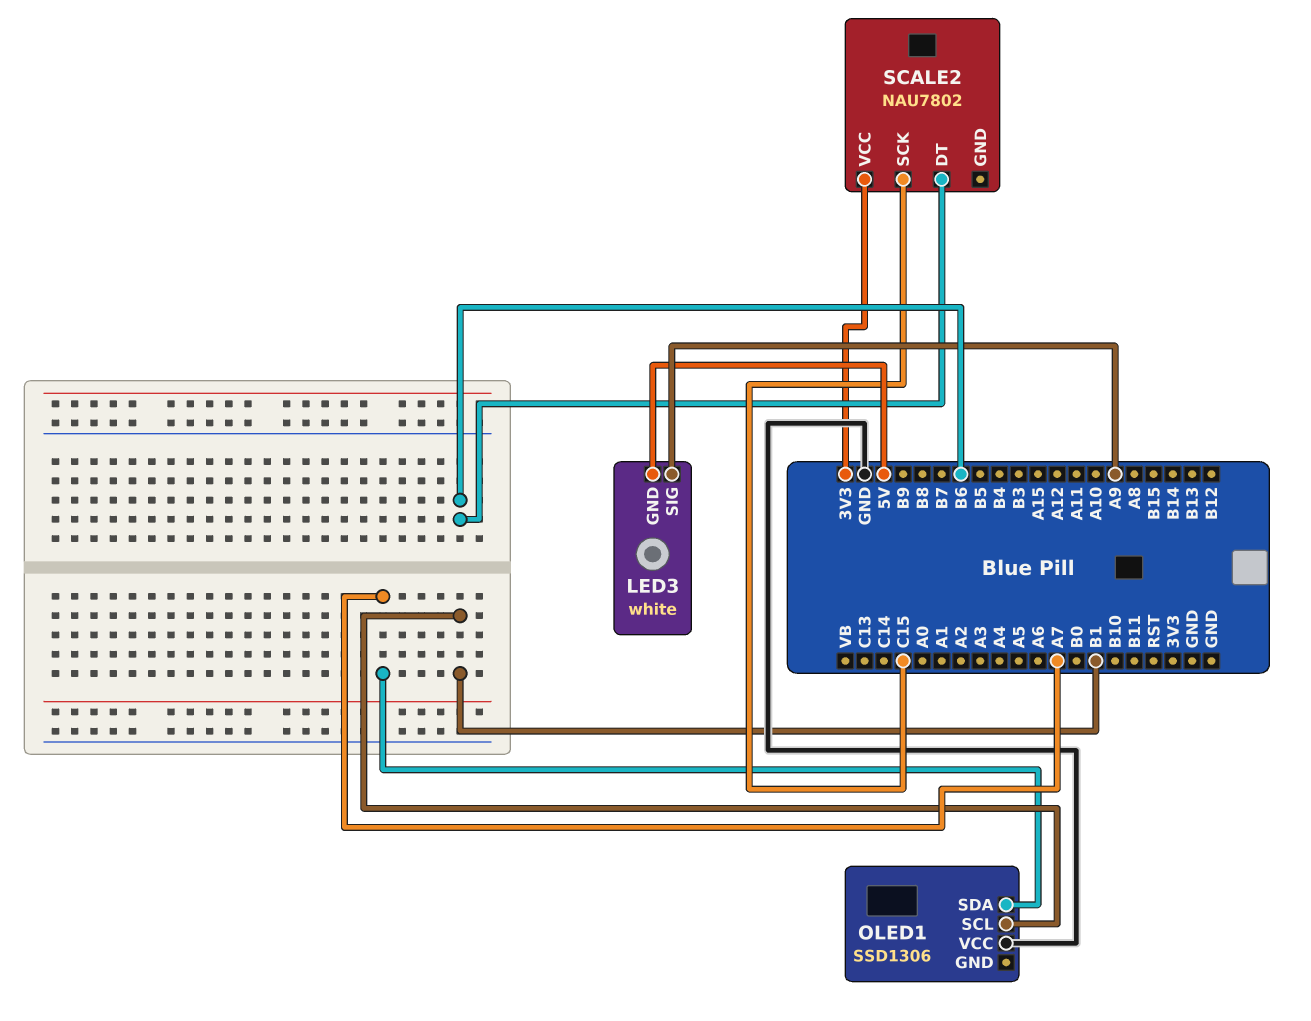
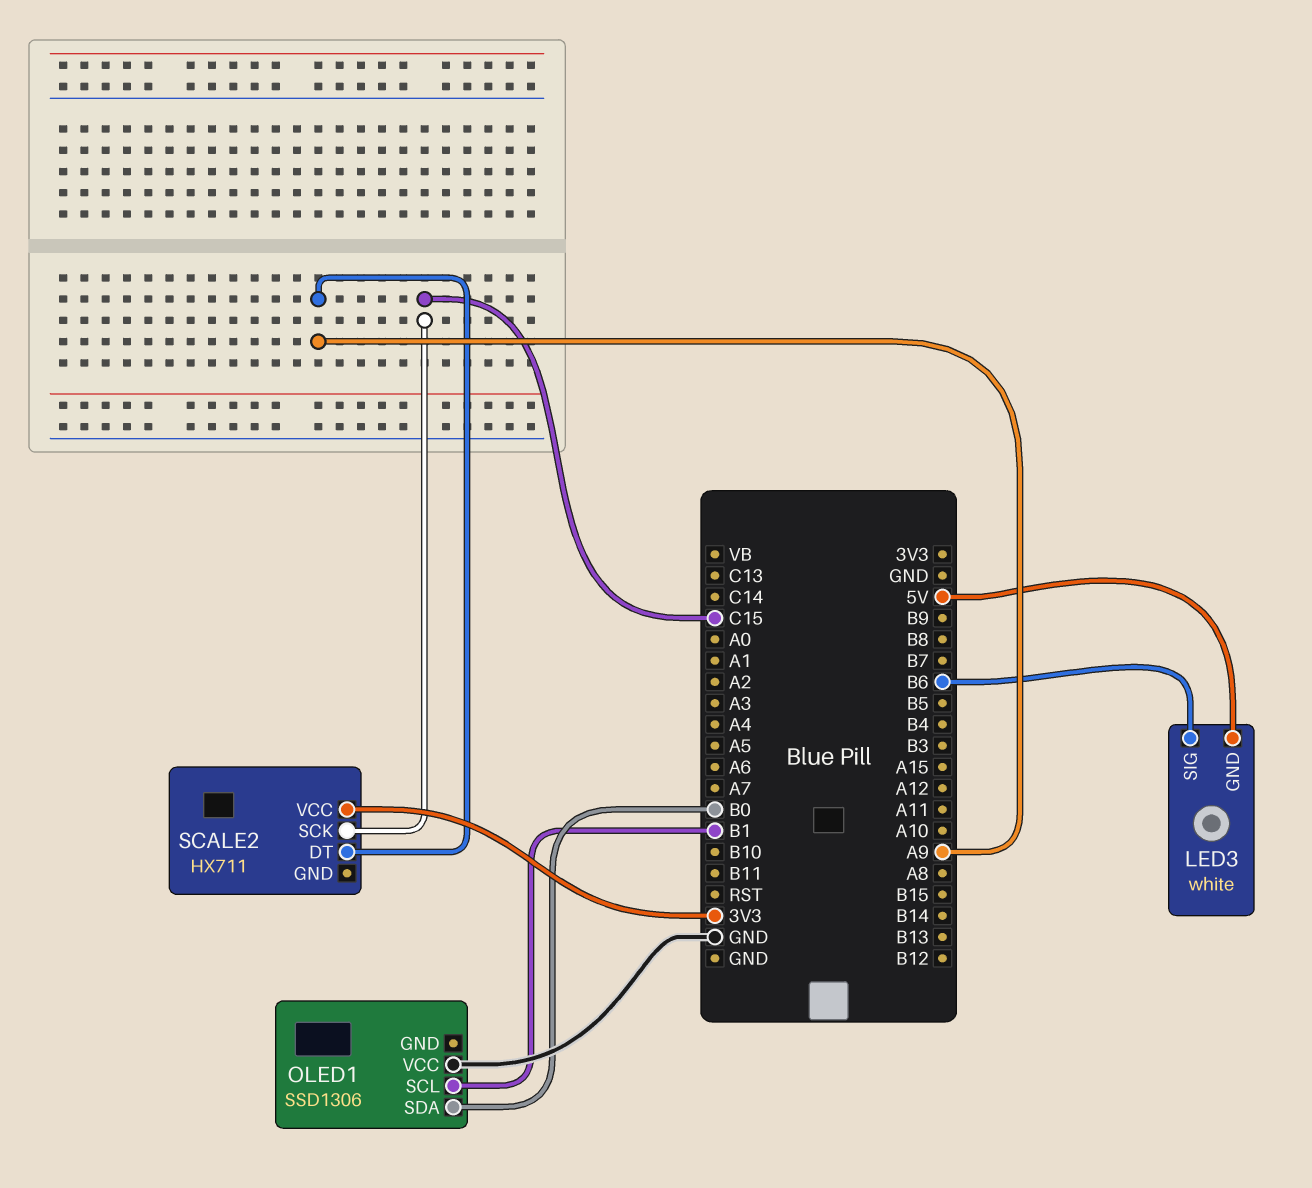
LED3 pin SIG: A9 -> B6
OLED1 pin SDA: A7 -> B0
SCALE2: NAU7802 -> HX711
SCALE2 pin DT: B6 -> A9

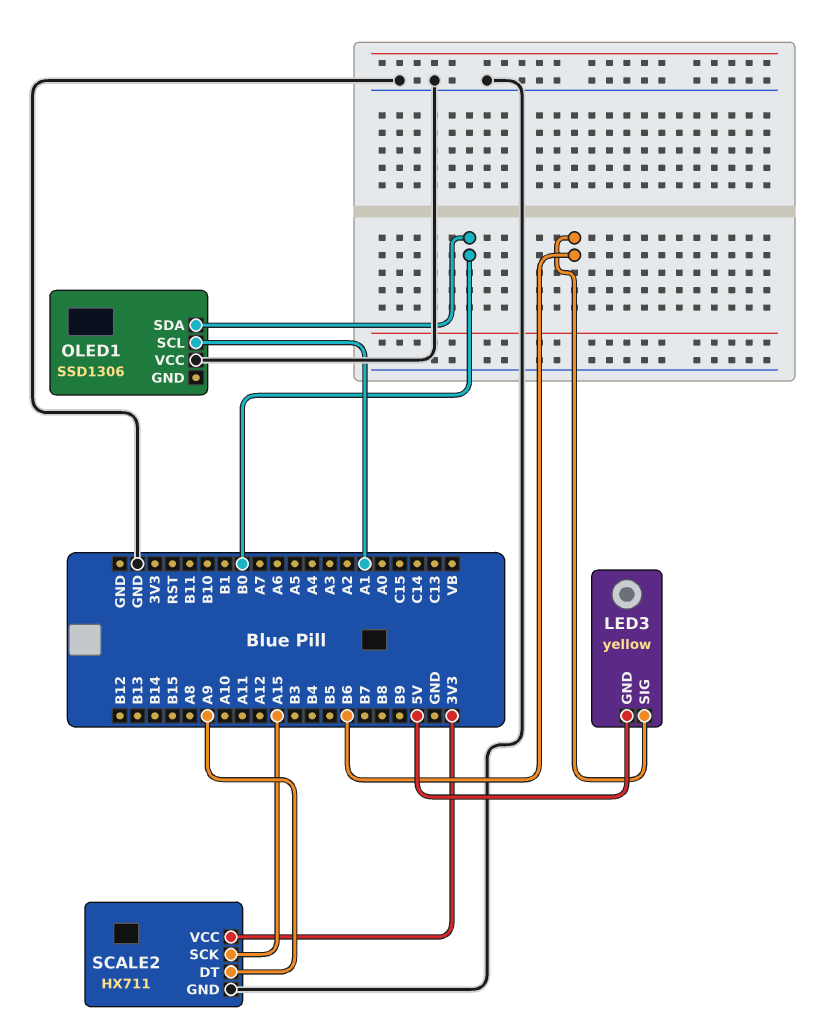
LED3: white -> yellow
OLED1 pin SCL: B1 -> A1
SCALE2 pin GND: none -> GND
SCALE2 pin SCK: C15 -> A15

